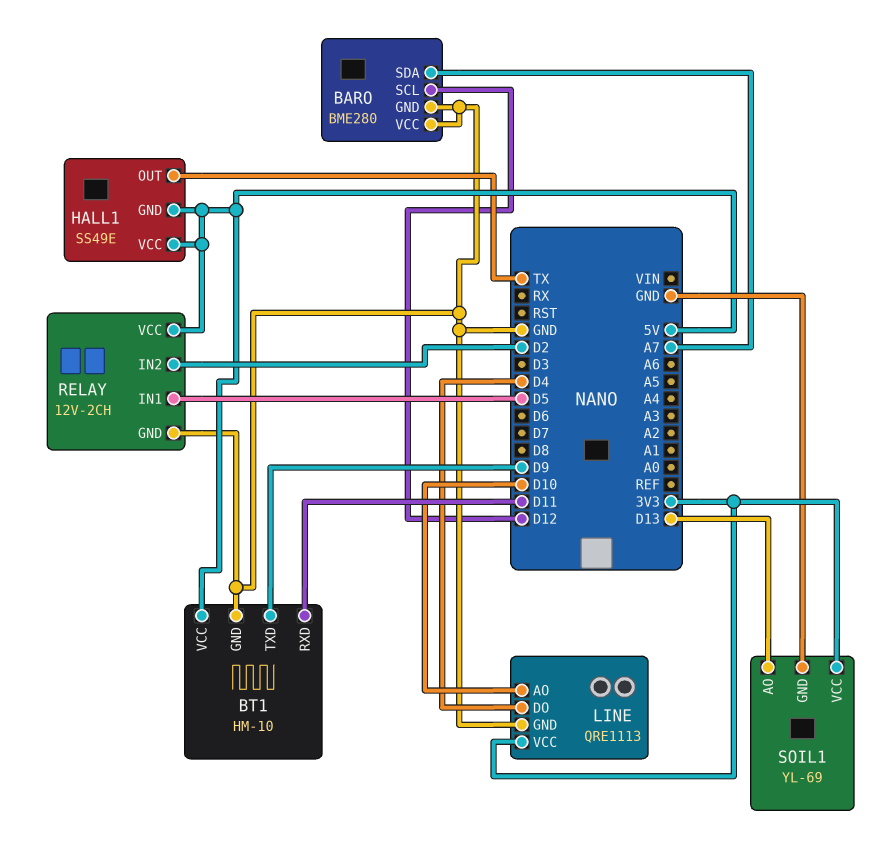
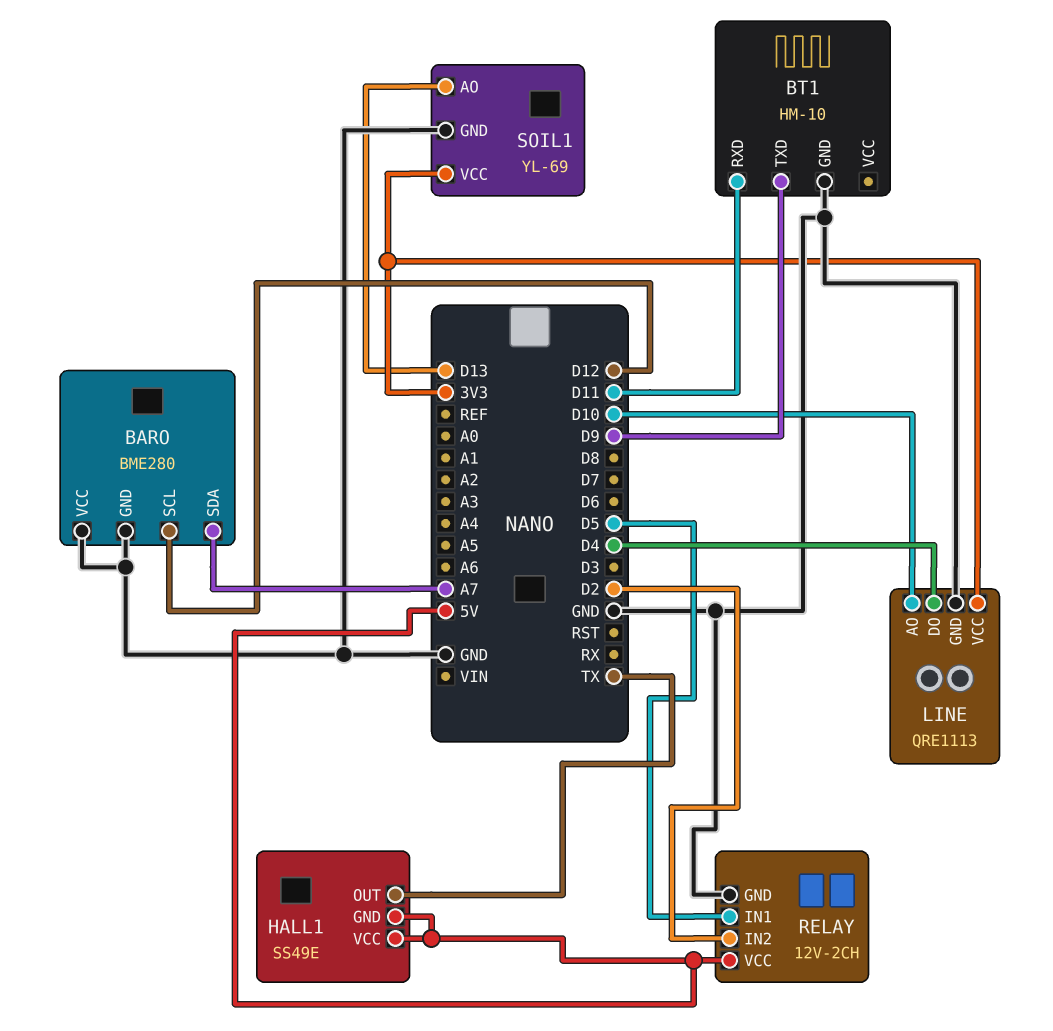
BT1 pin VCC: 5V -> none

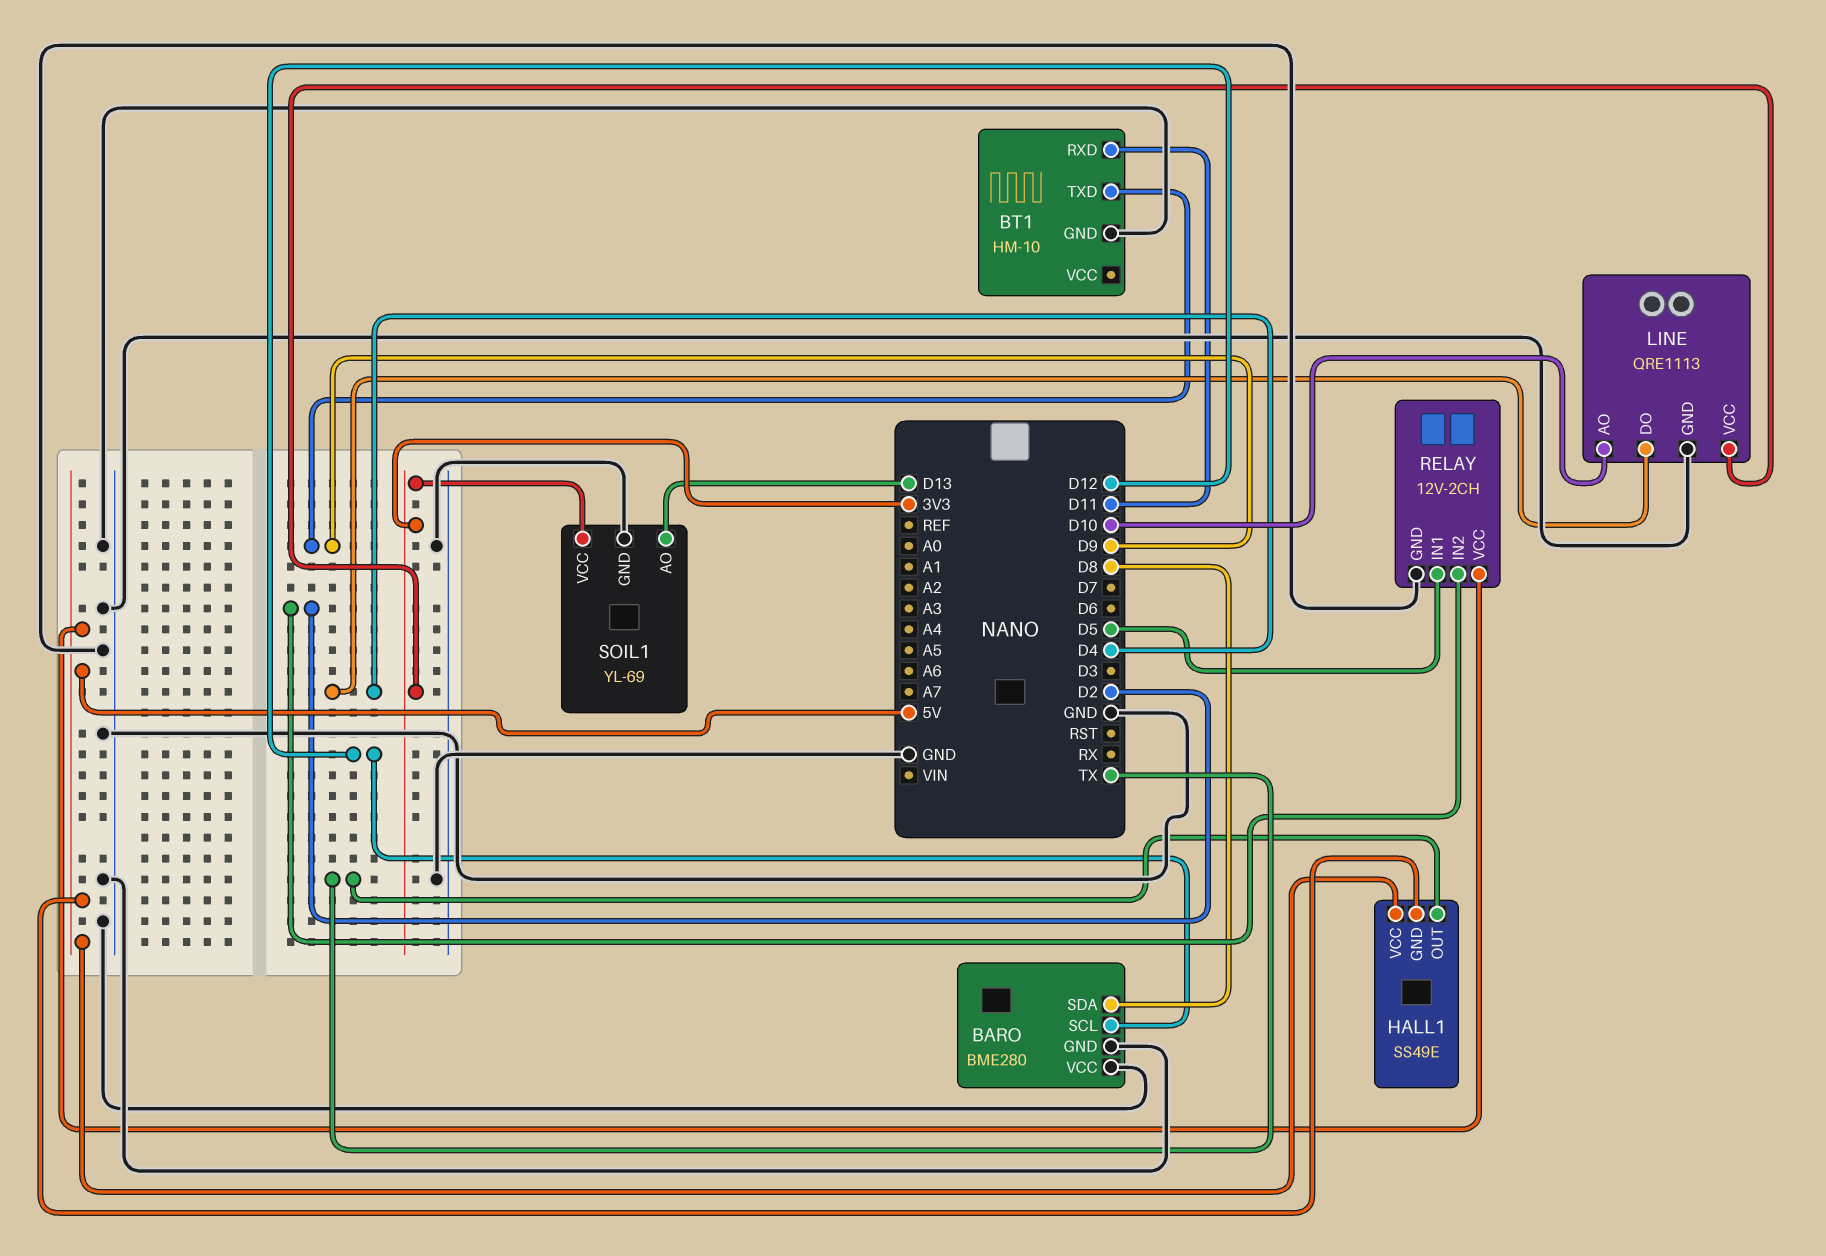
BARO pin SDA: A7 -> D8

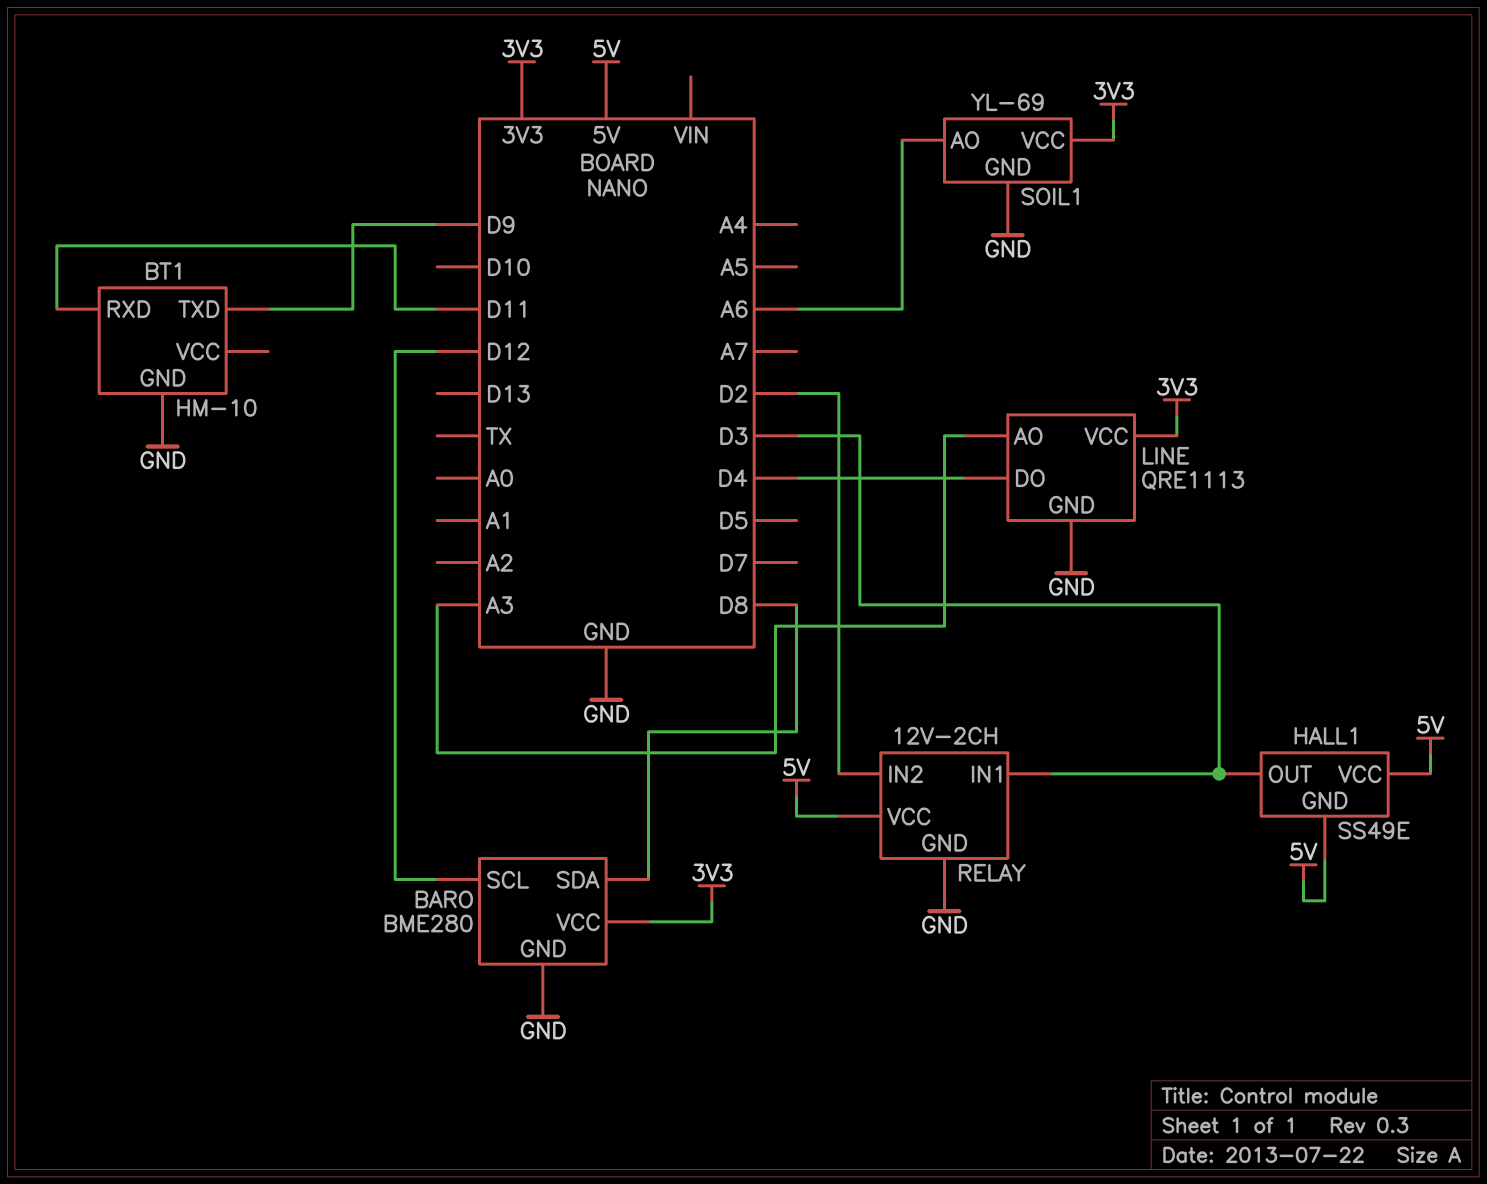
BARO pin VCC: GND -> 3V3
HALL1 pin OUT: TX -> D3
LINE pin AO: D10 -> A3
RELAY pin IN1: D5 -> D3
SOIL1 pin AO: D13 -> A6

